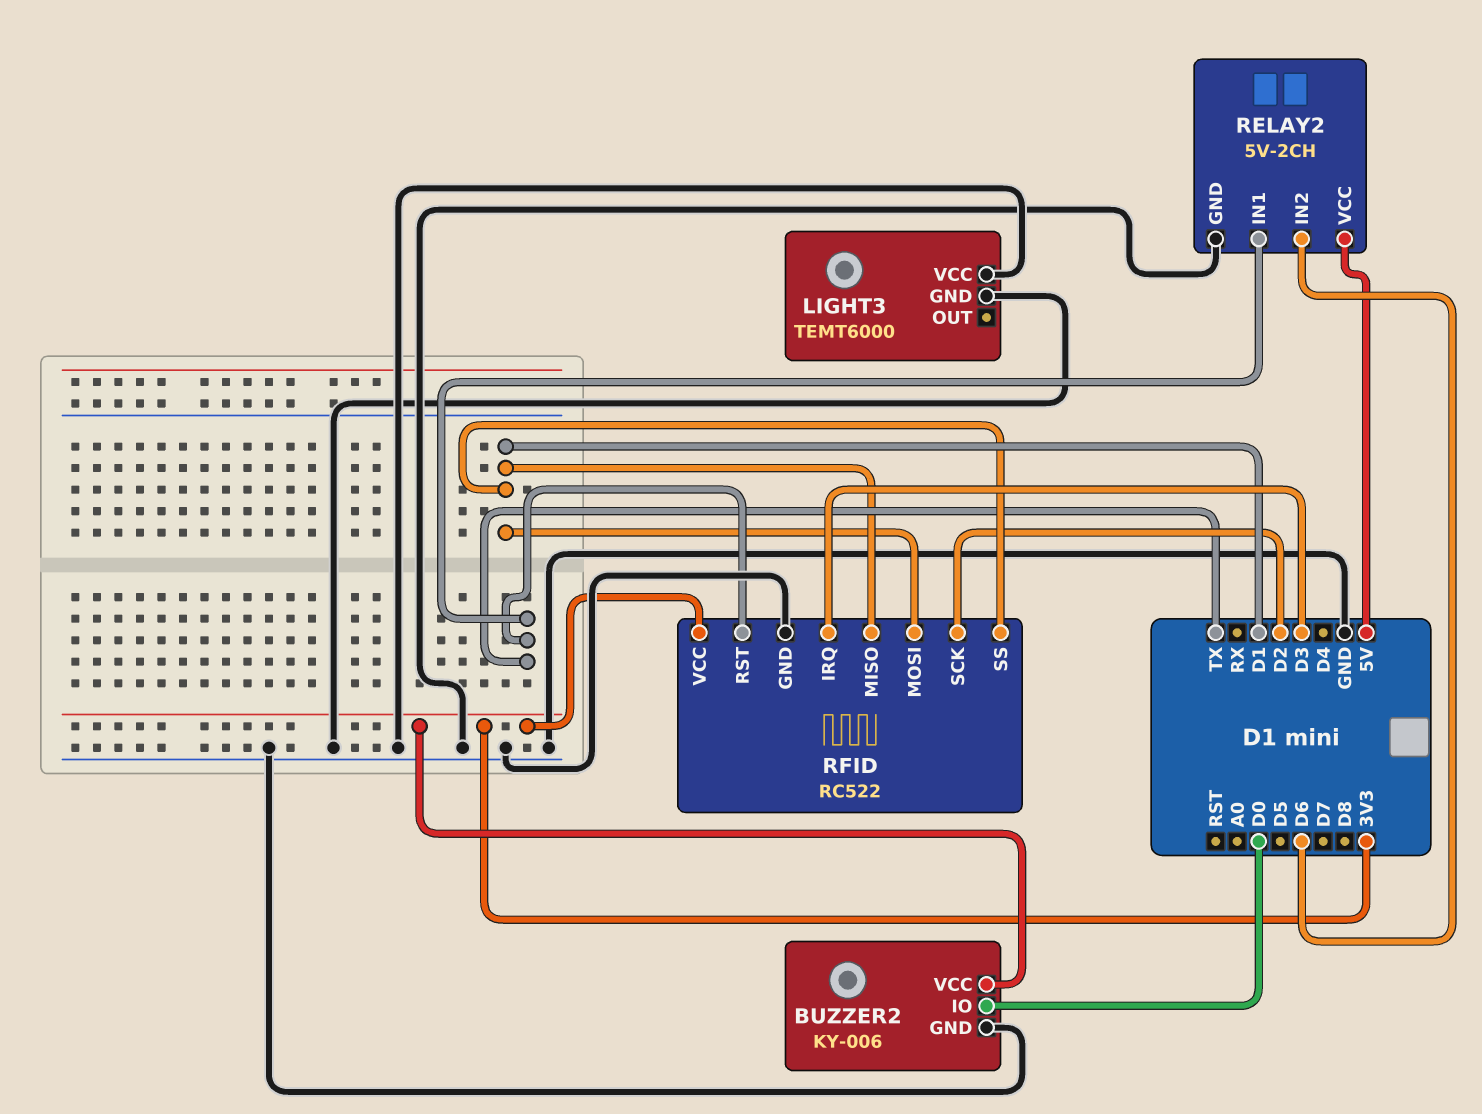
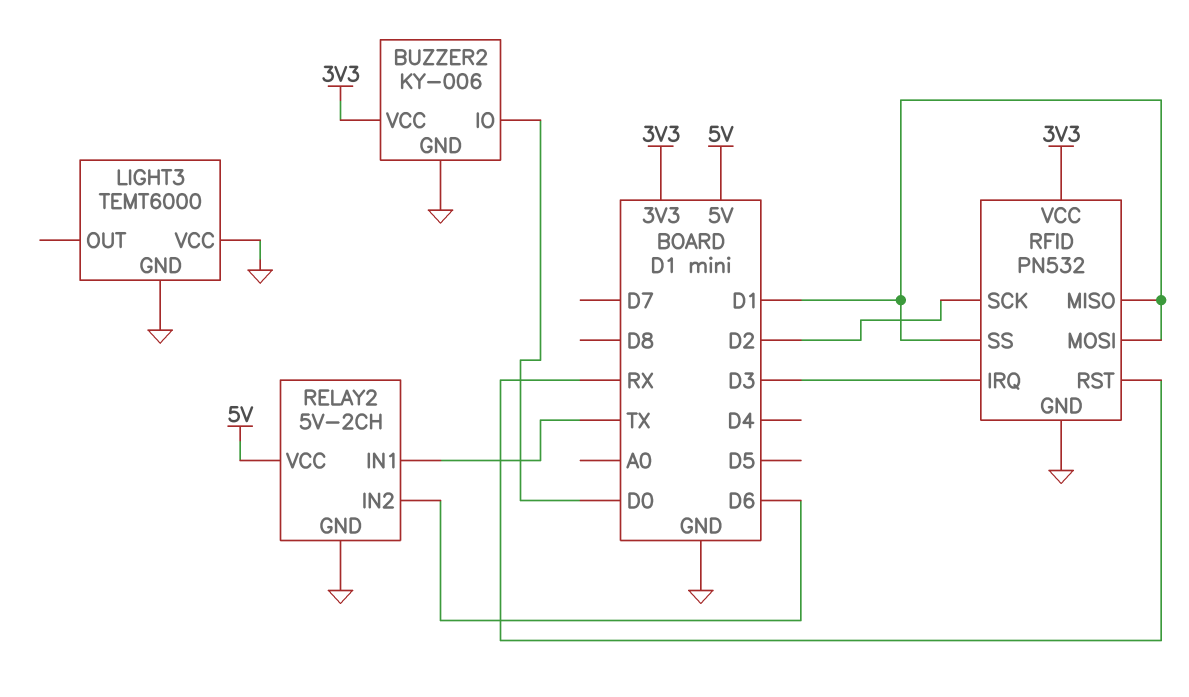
RFID: RC522 -> PN532
RFID pin RST: TX -> RX

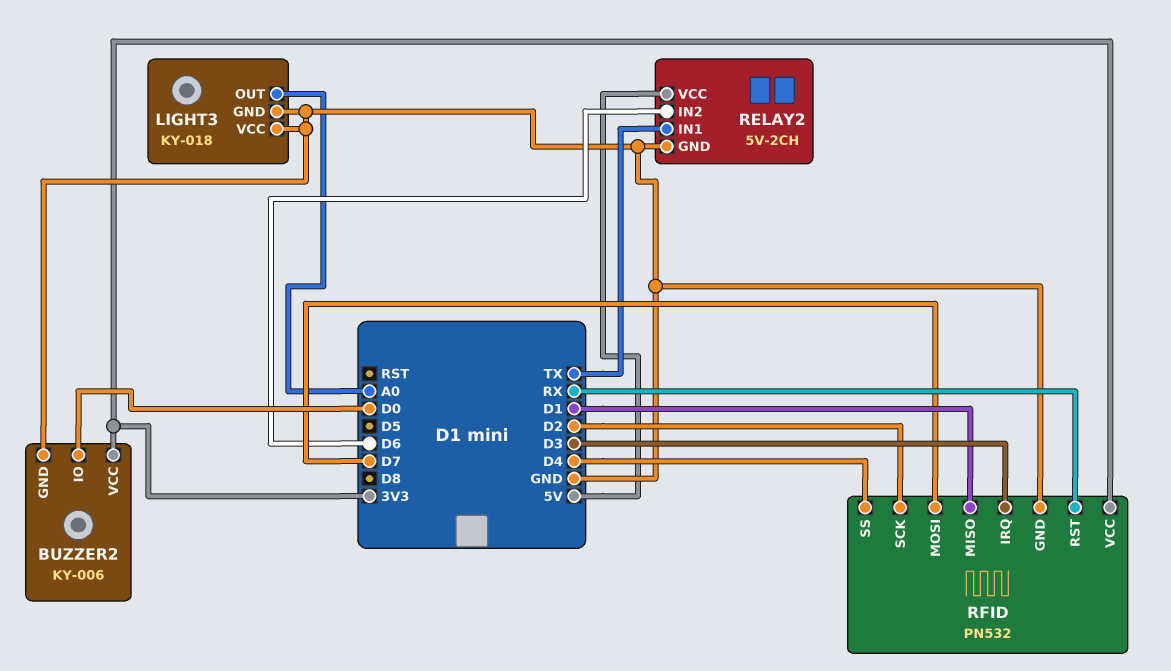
LIGHT3: TEMT6000 -> KY-018
LIGHT3 pin OUT: none -> A0
RFID pin MOSI: D1 -> D7
RFID pin SS: D1 -> D4

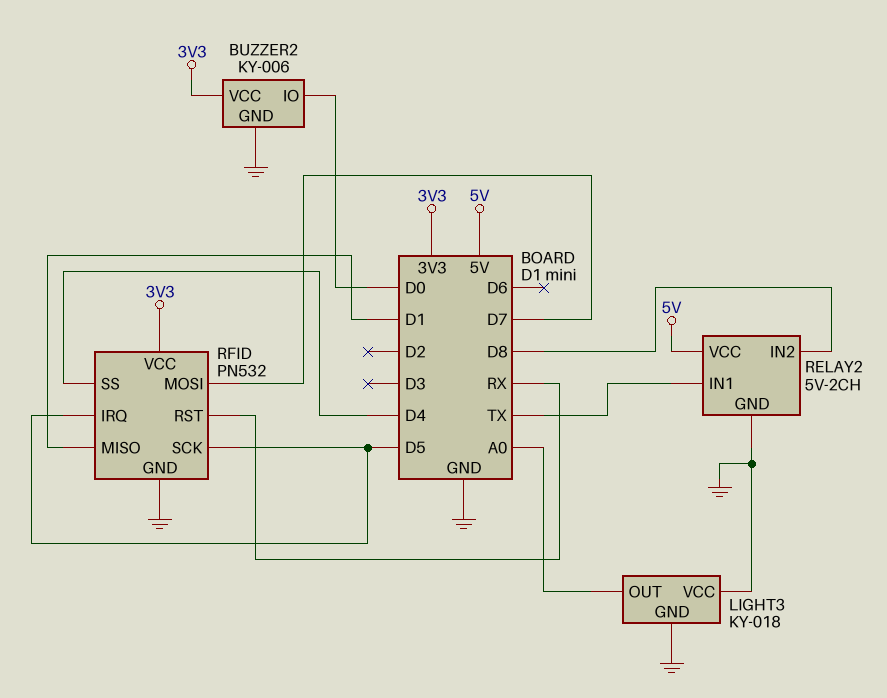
RELAY2 pin IN2: D6 -> D8
RFID pin IRQ: D3 -> D5
RFID pin SCK: D2 -> D5

